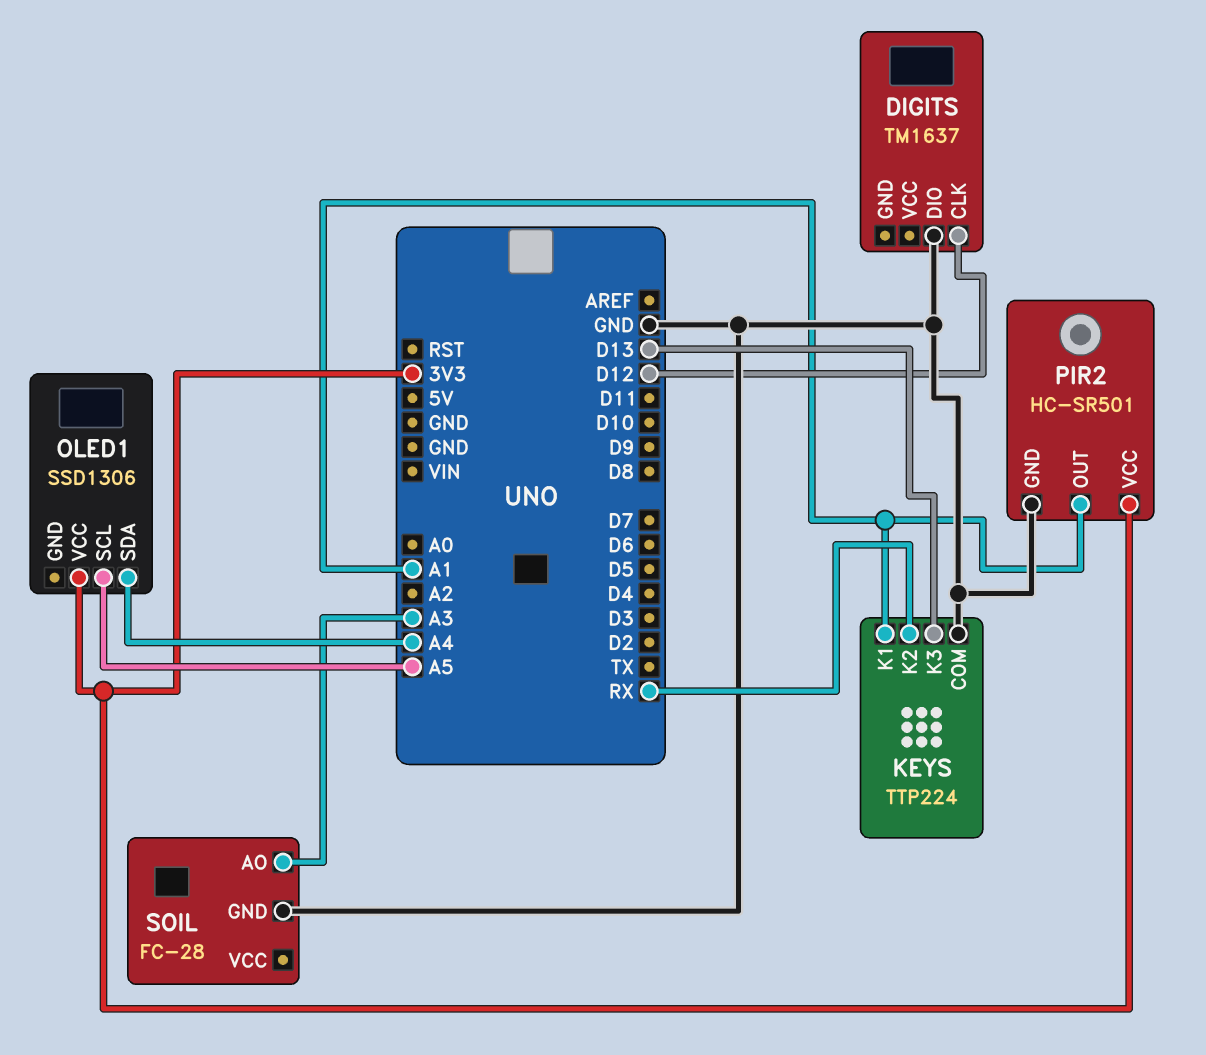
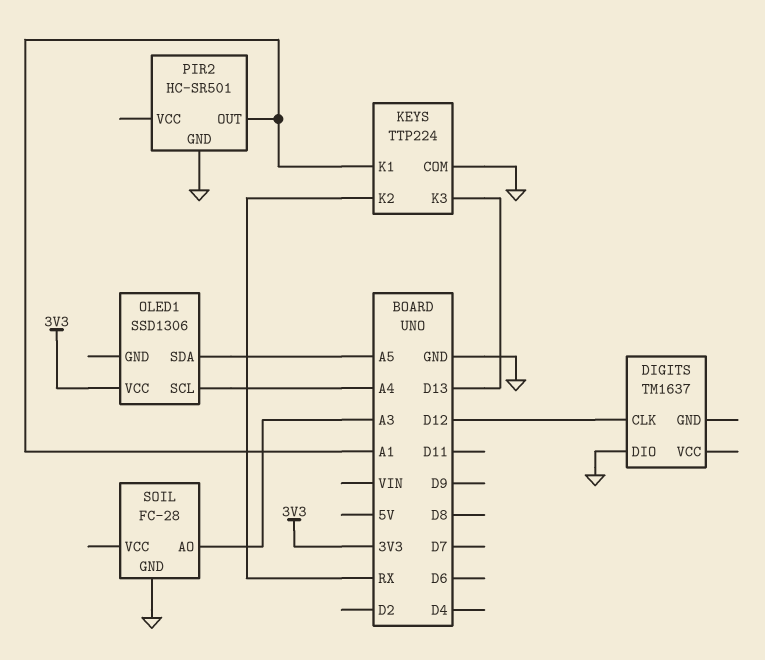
OLED1 pin SCL: A5 -> A4
OLED1 pin SDA: A4 -> A5
PIR2 pin VCC: 3V3 -> none

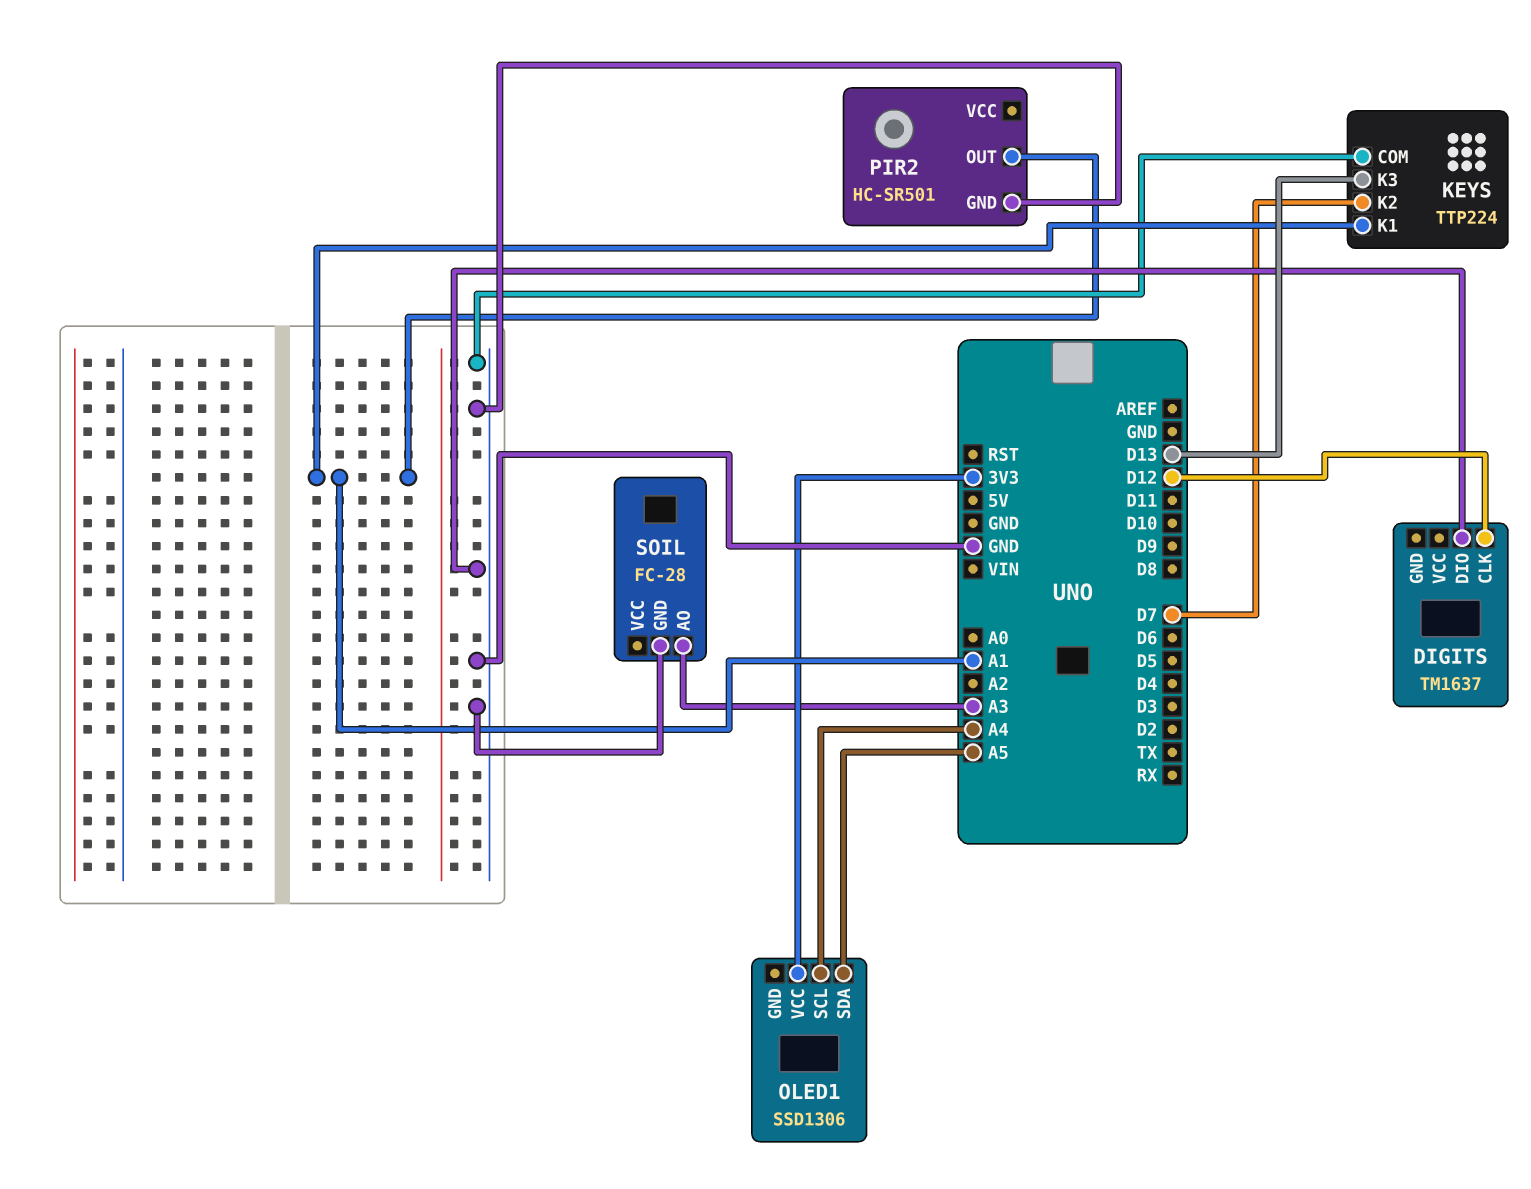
KEYS pin K2: RX -> D7

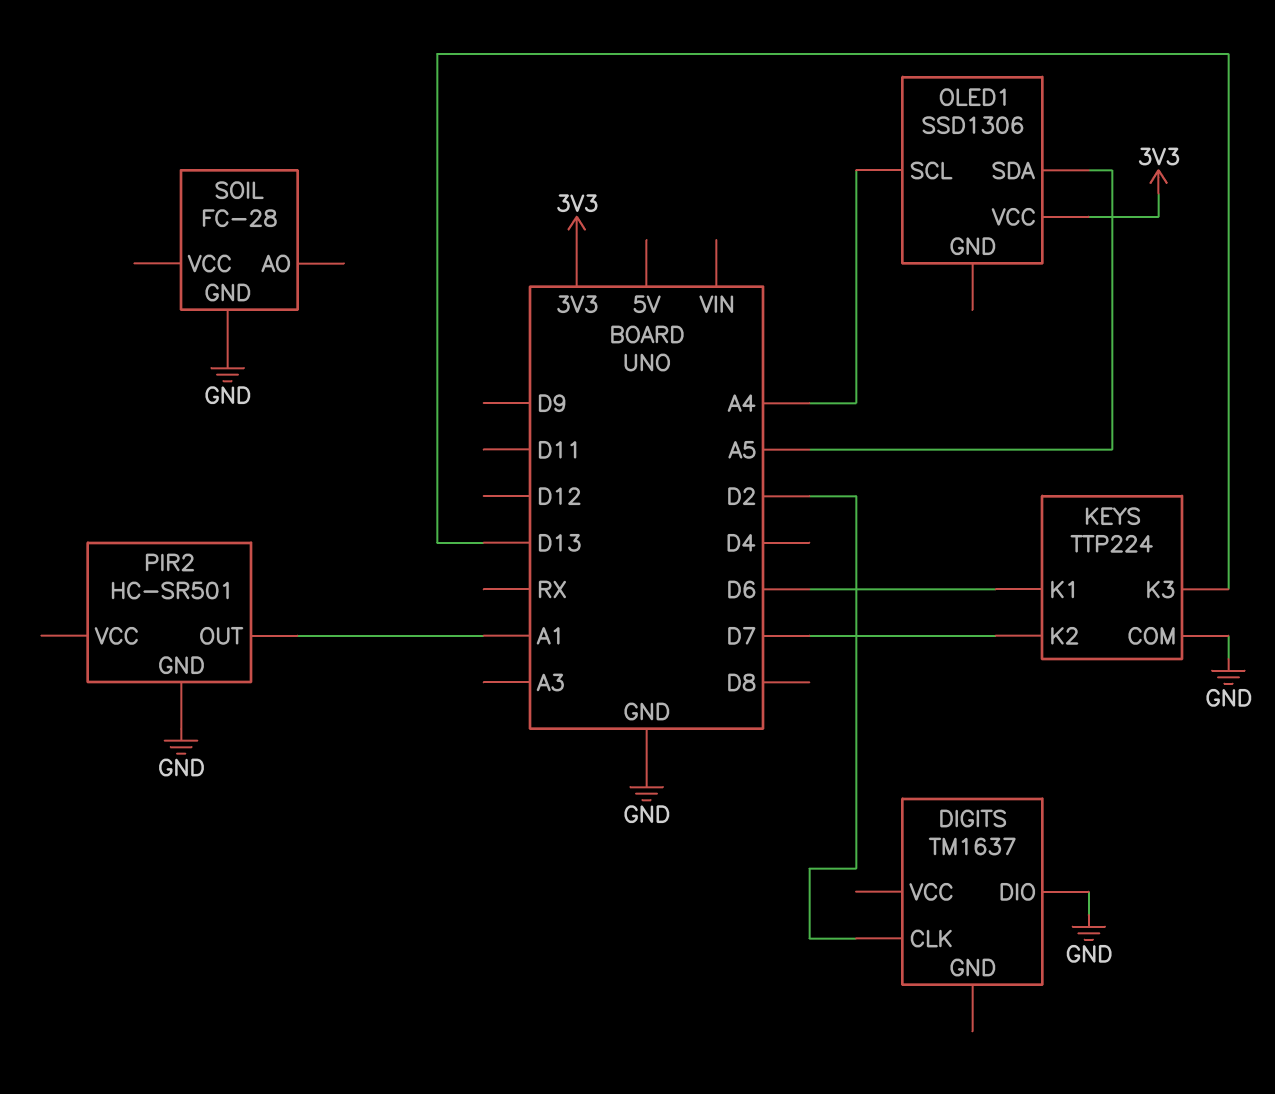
DIGITS pin CLK: D12 -> D2
KEYS pin K1: A1 -> D6
SOIL pin AO: A3 -> none

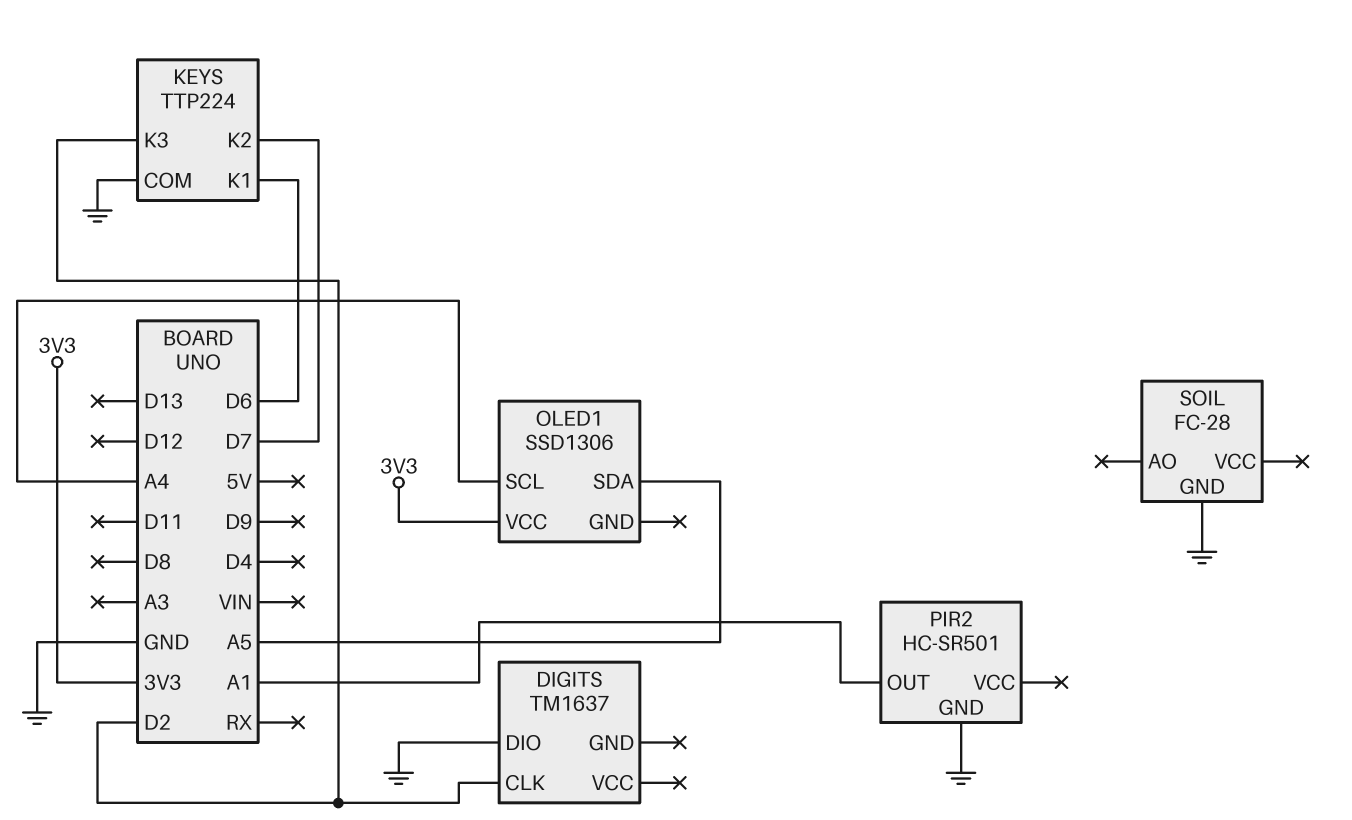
KEYS pin K3: D13 -> D2

